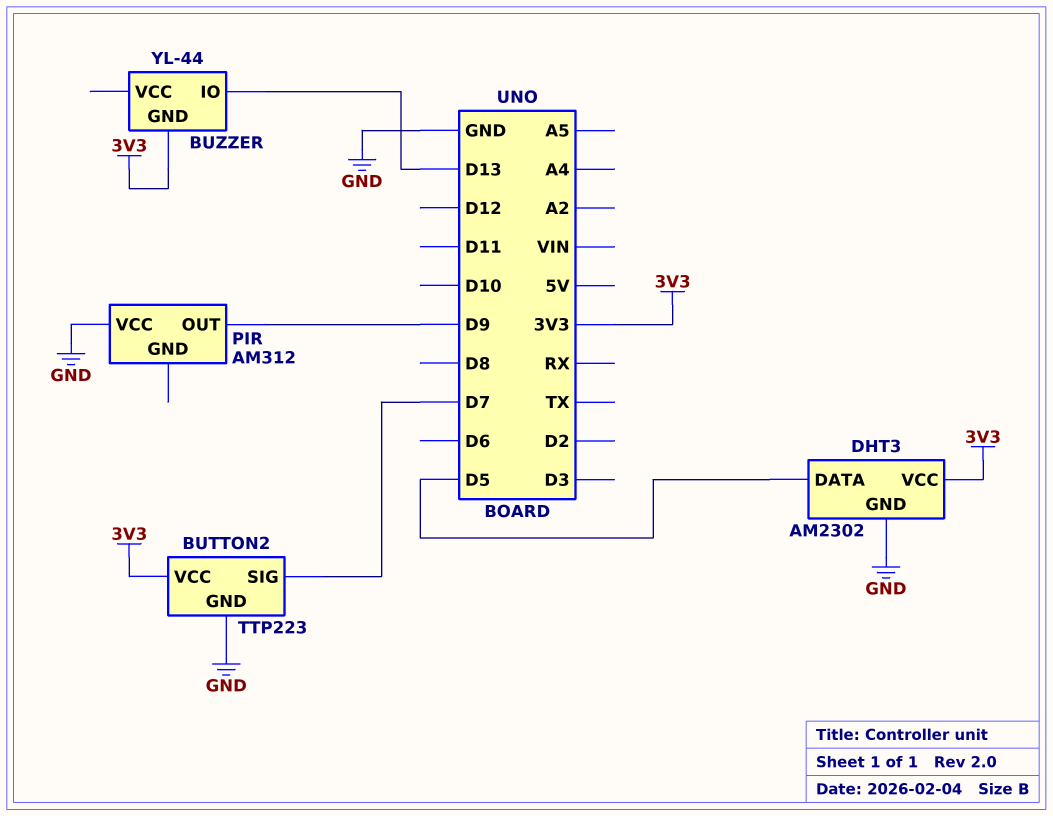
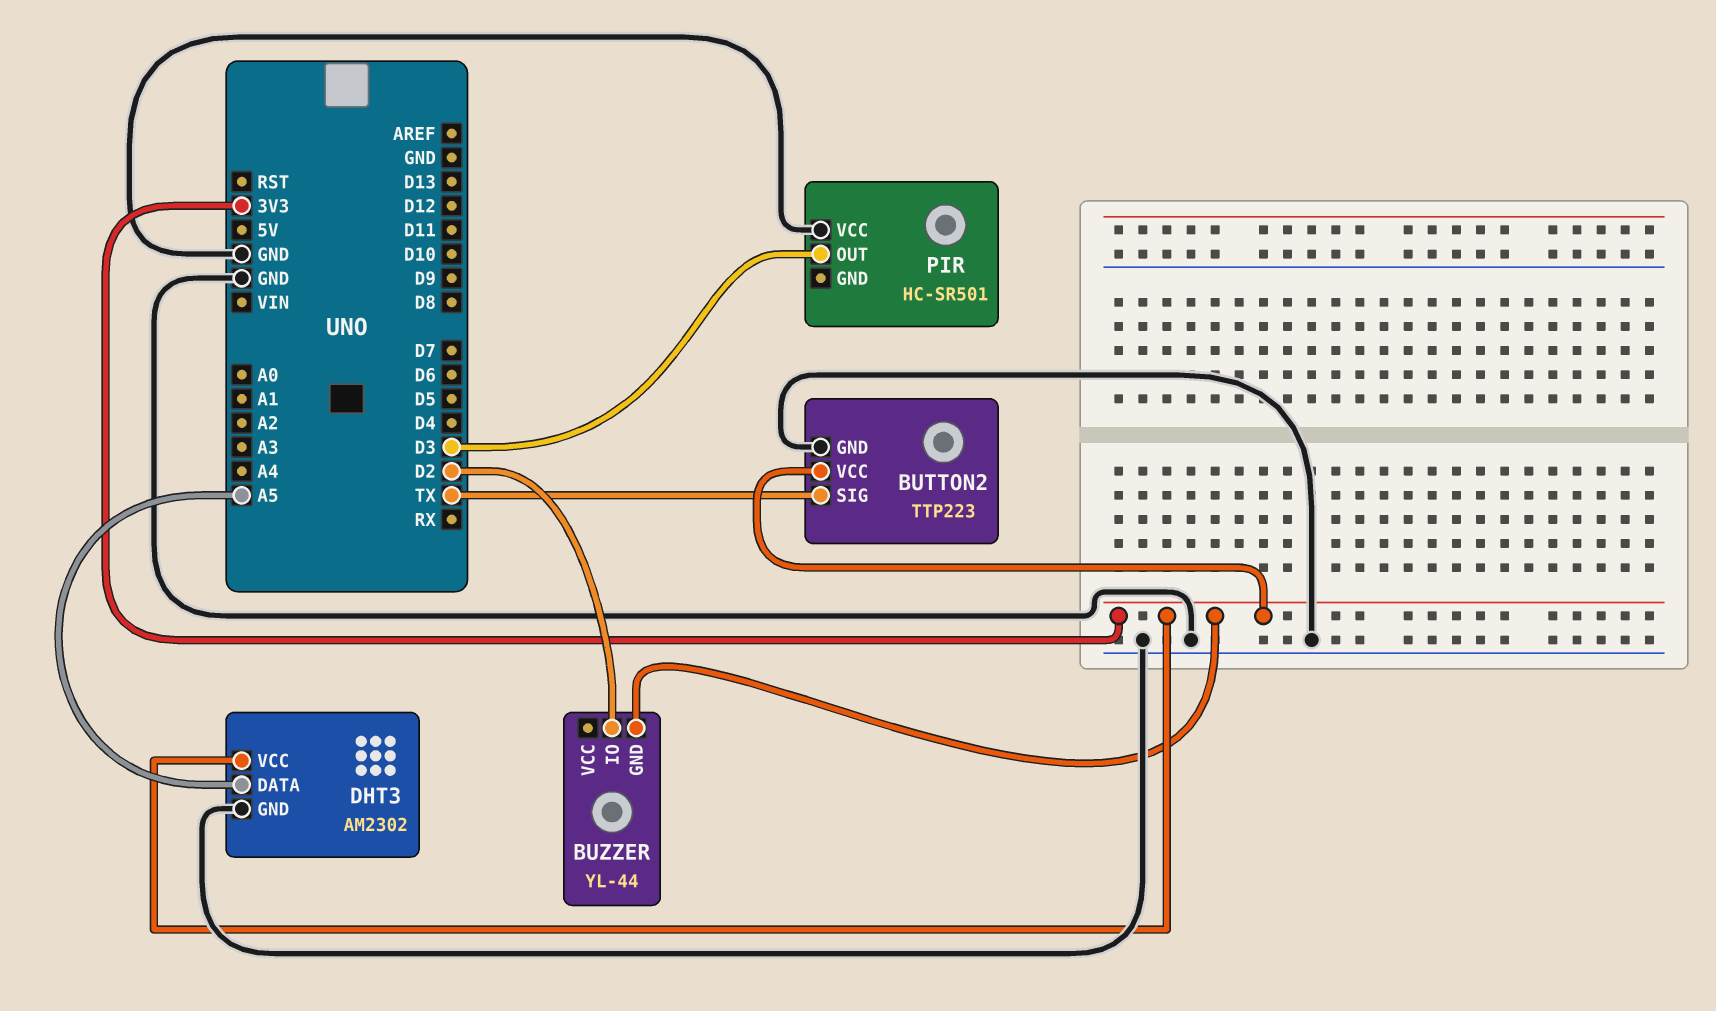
BUTTON2 pin SIG: D7 -> TX
BUZZER pin IO: D13 -> D2
DHT3 pin DATA: D5 -> A5
PIR: AM312 -> HC-SR501
PIR pin OUT: D9 -> D3

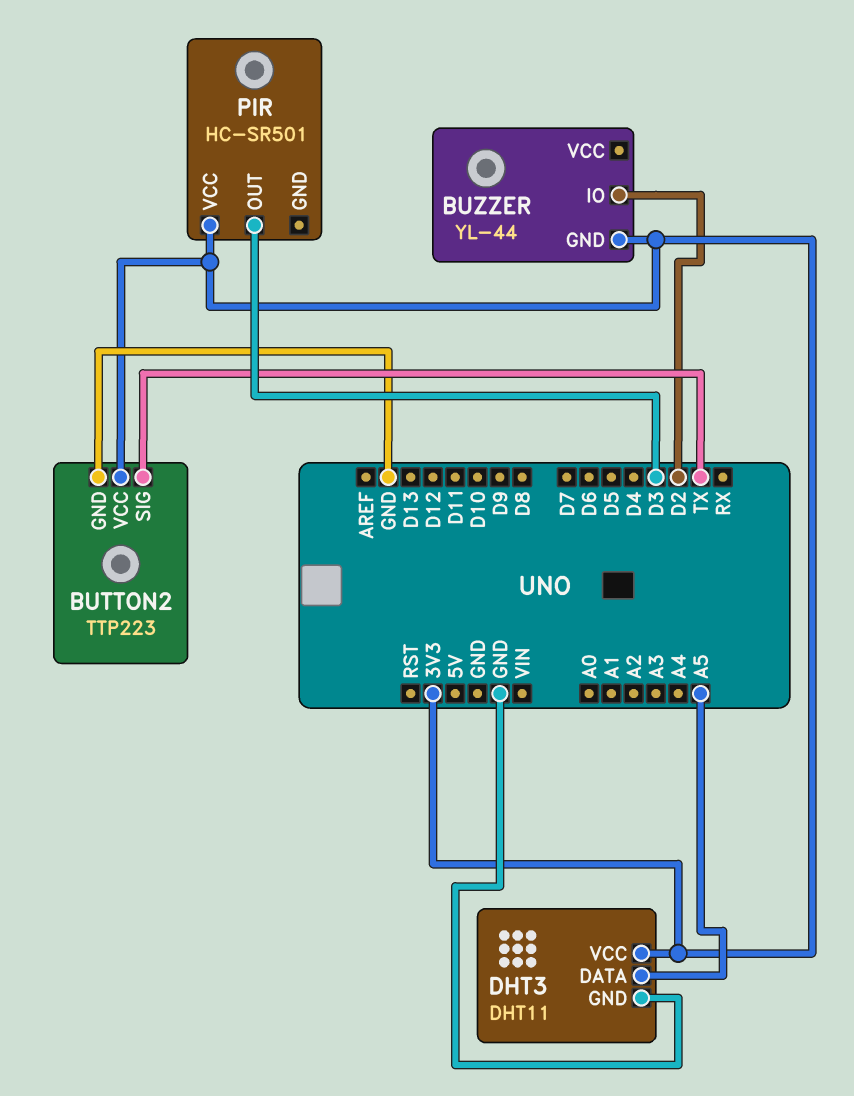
DHT3: AM2302 -> DHT11
PIR pin VCC: GND -> 3V3

